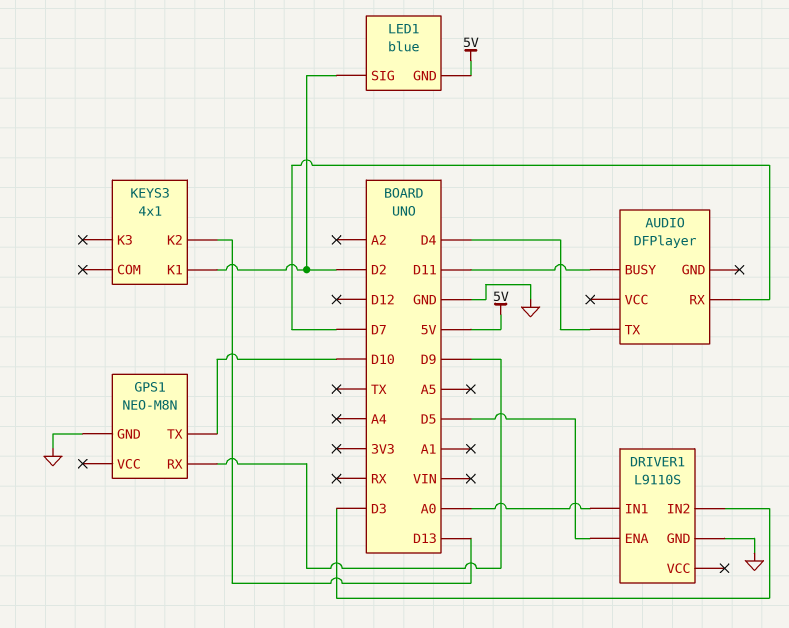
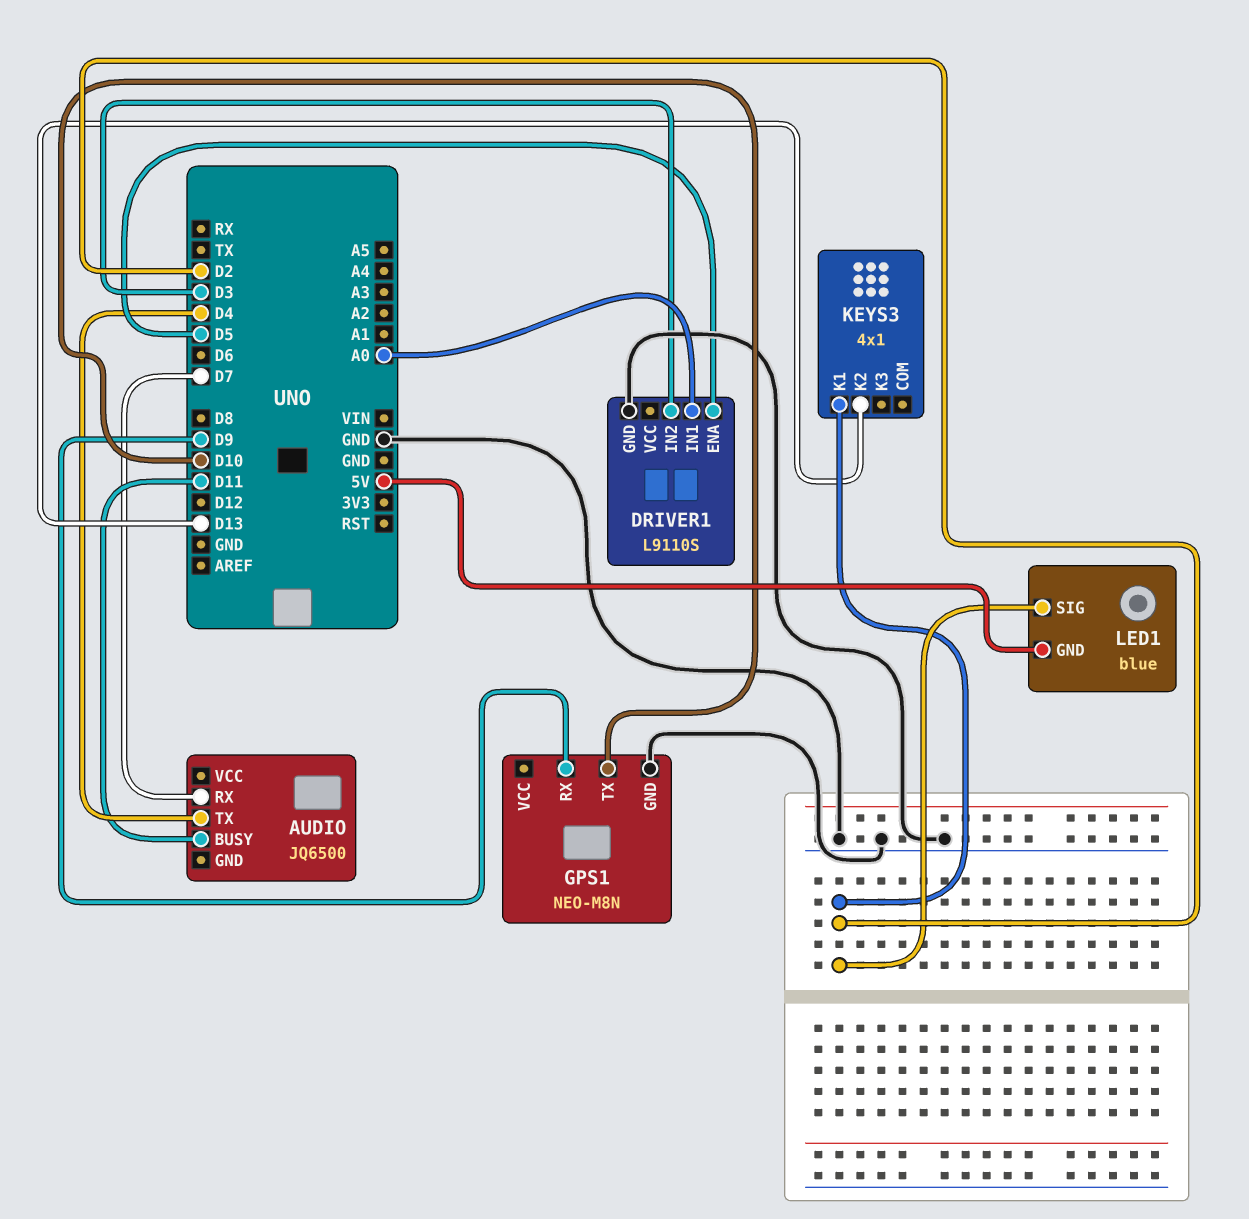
AUDIO: DFPlayer -> JQ6500

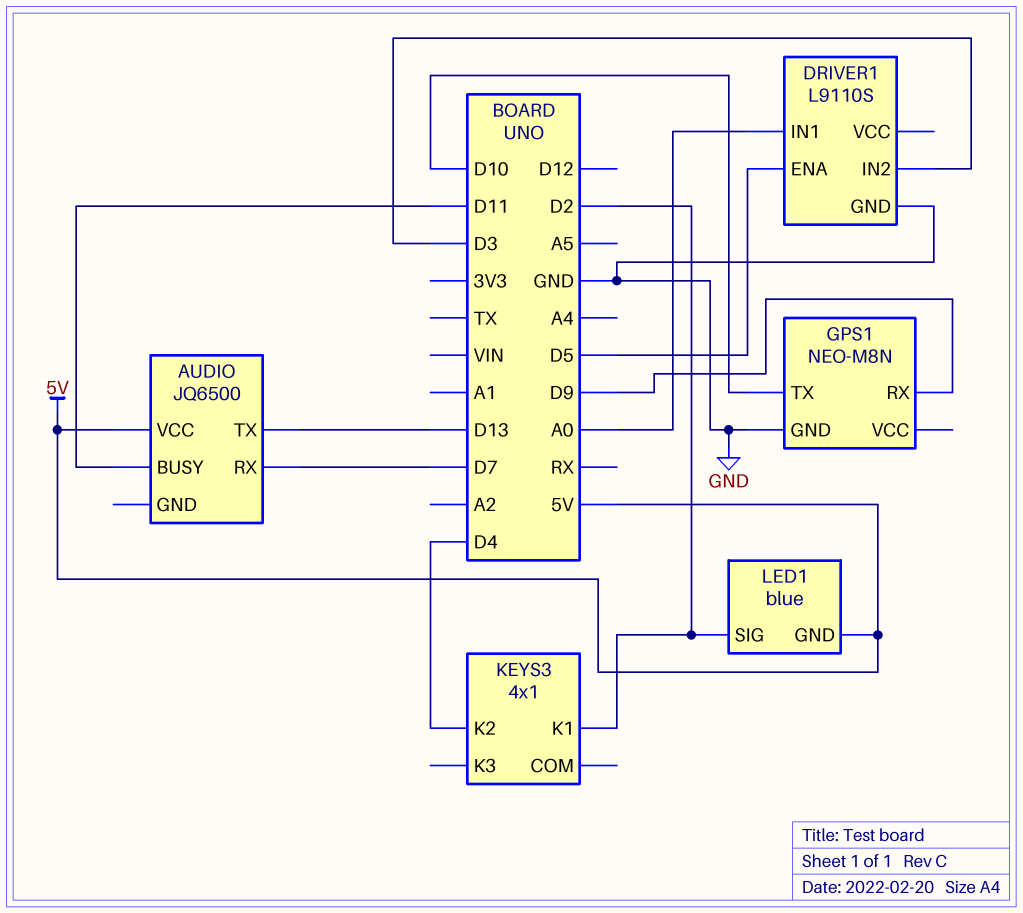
AUDIO pin TX: D4 -> D13
AUDIO pin VCC: none -> 5V
KEYS3 pin K2: D13 -> D4

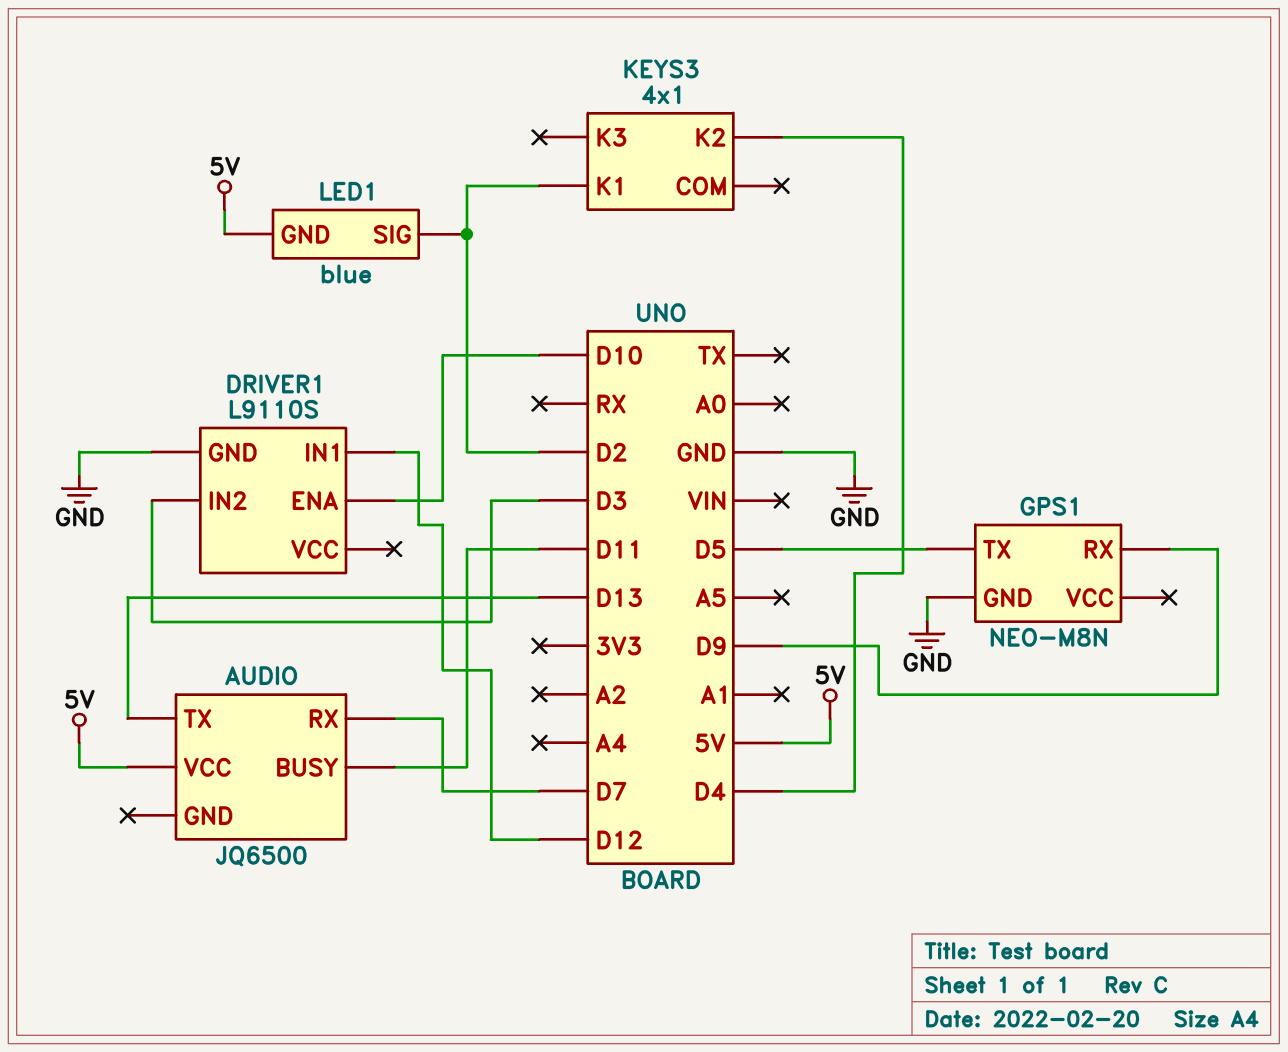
DRIVER1 pin ENA: D5 -> D10
DRIVER1 pin IN1: A0 -> D12
GPS1 pin TX: D10 -> D5

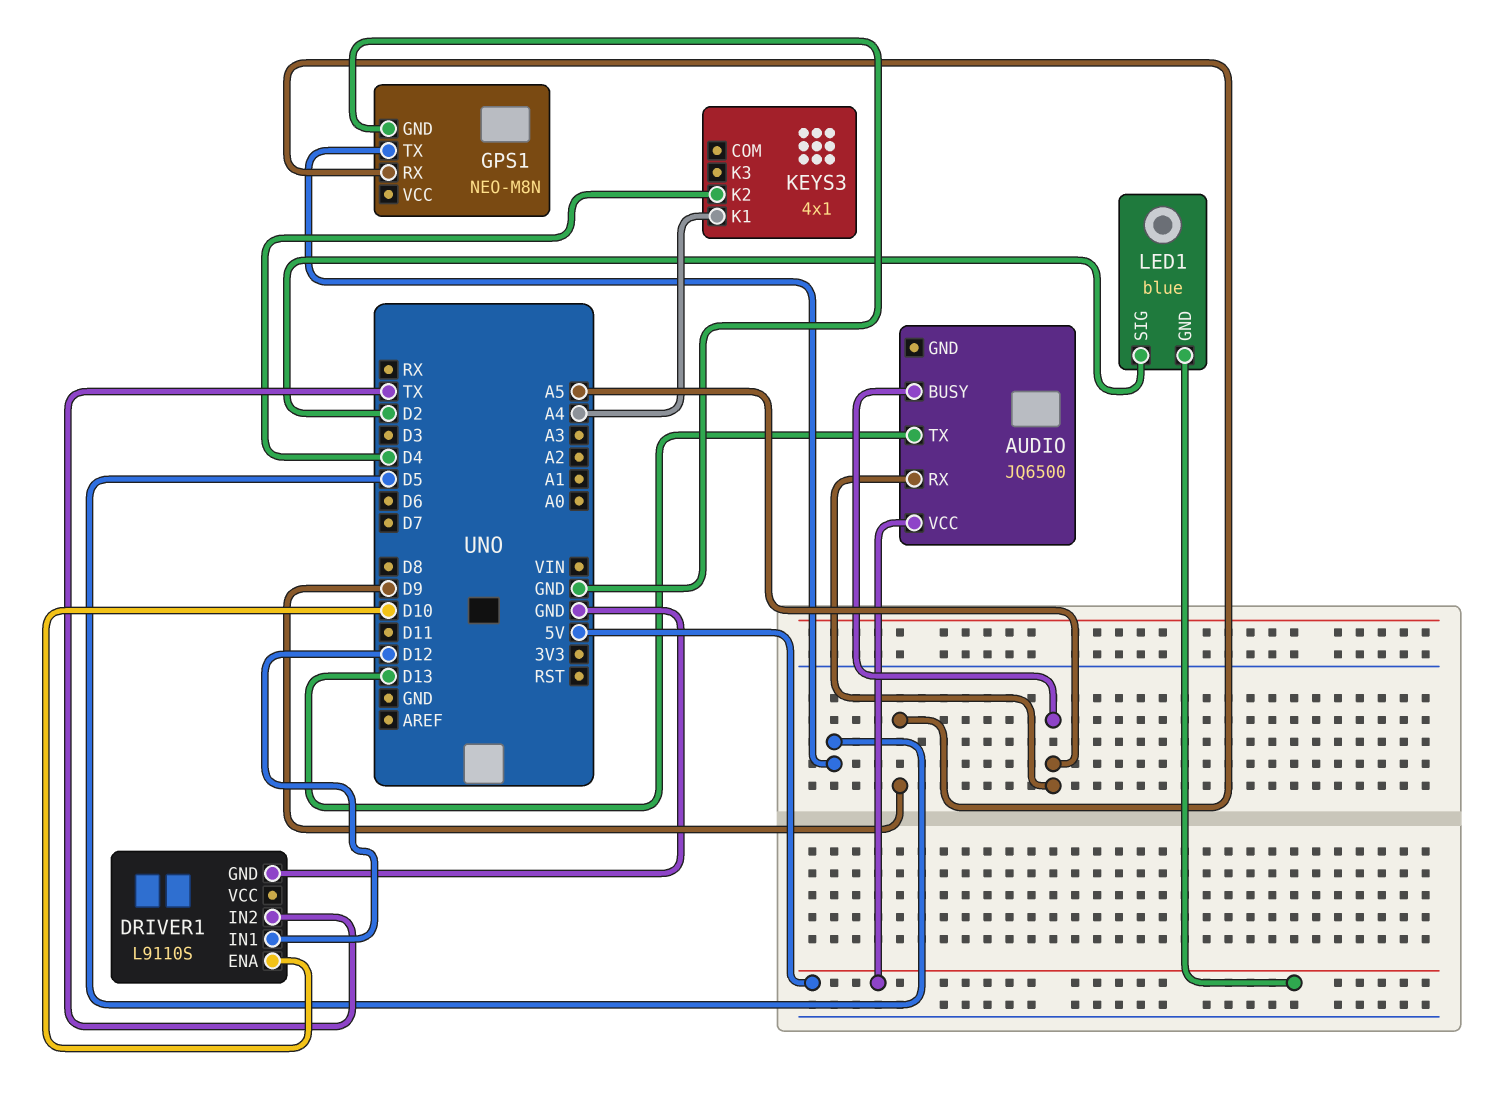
AUDIO pin BUSY: D11 -> A5
AUDIO pin RX: D7 -> A5
DRIVER1 pin IN2: D3 -> TX
KEYS3 pin K1: D2 -> A4

